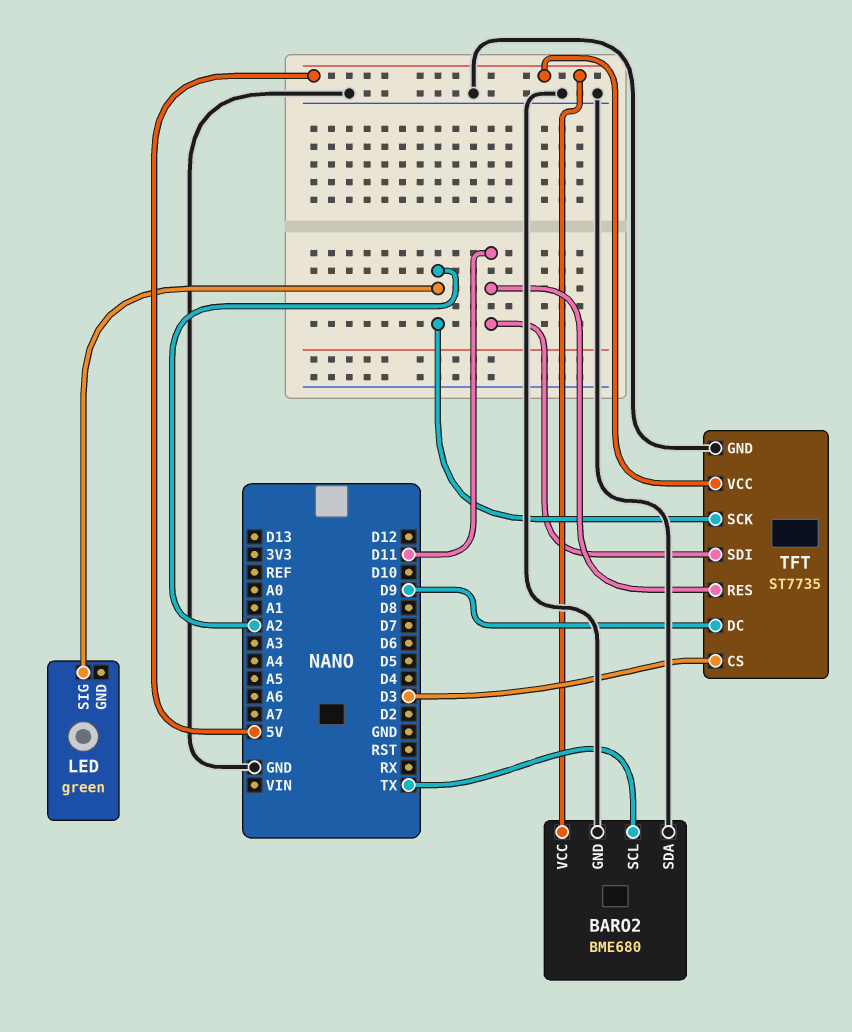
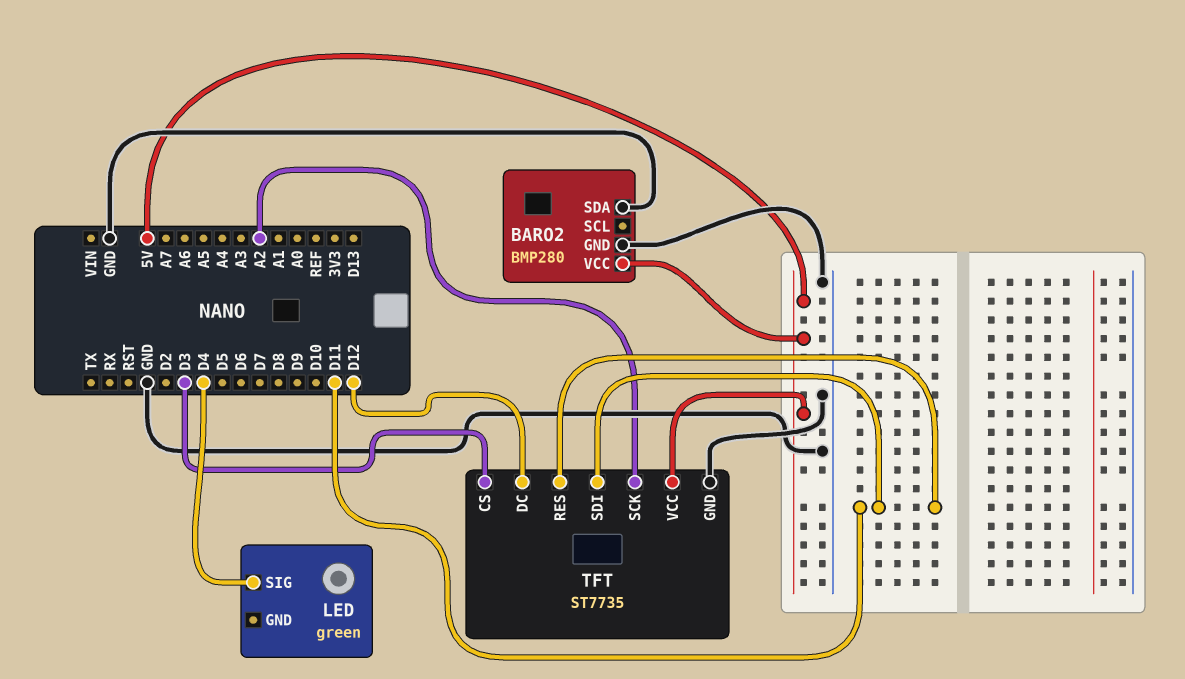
BARO2: BME680 -> BMP280
BARO2 pin SCL: TX -> none
LED pin SIG: A2 -> D4
TFT pin DC: D9 -> D12

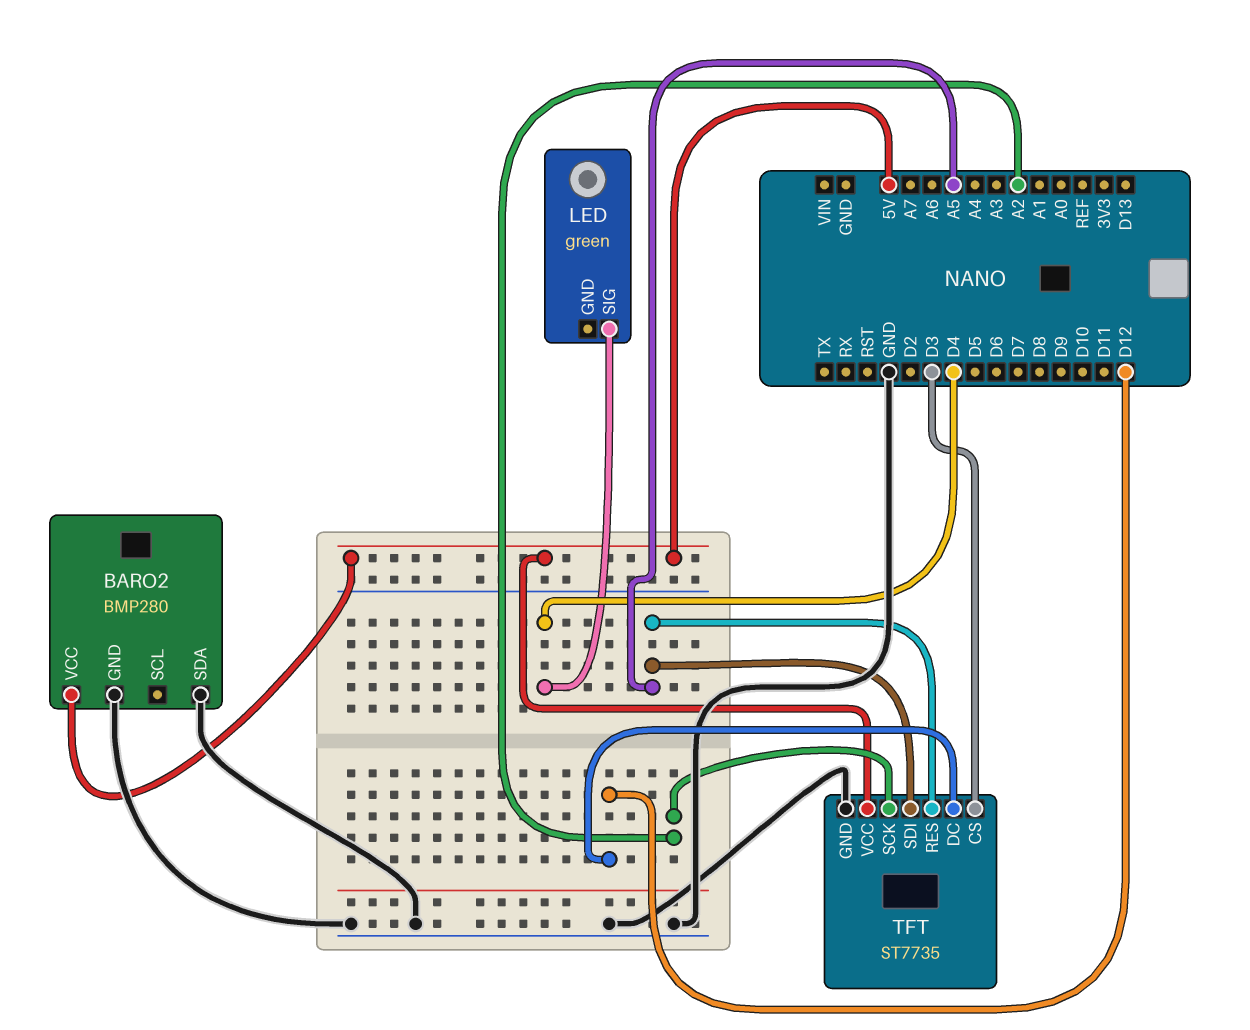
TFT pin RES: D11 -> A5
TFT pin SDI: D11 -> A5

